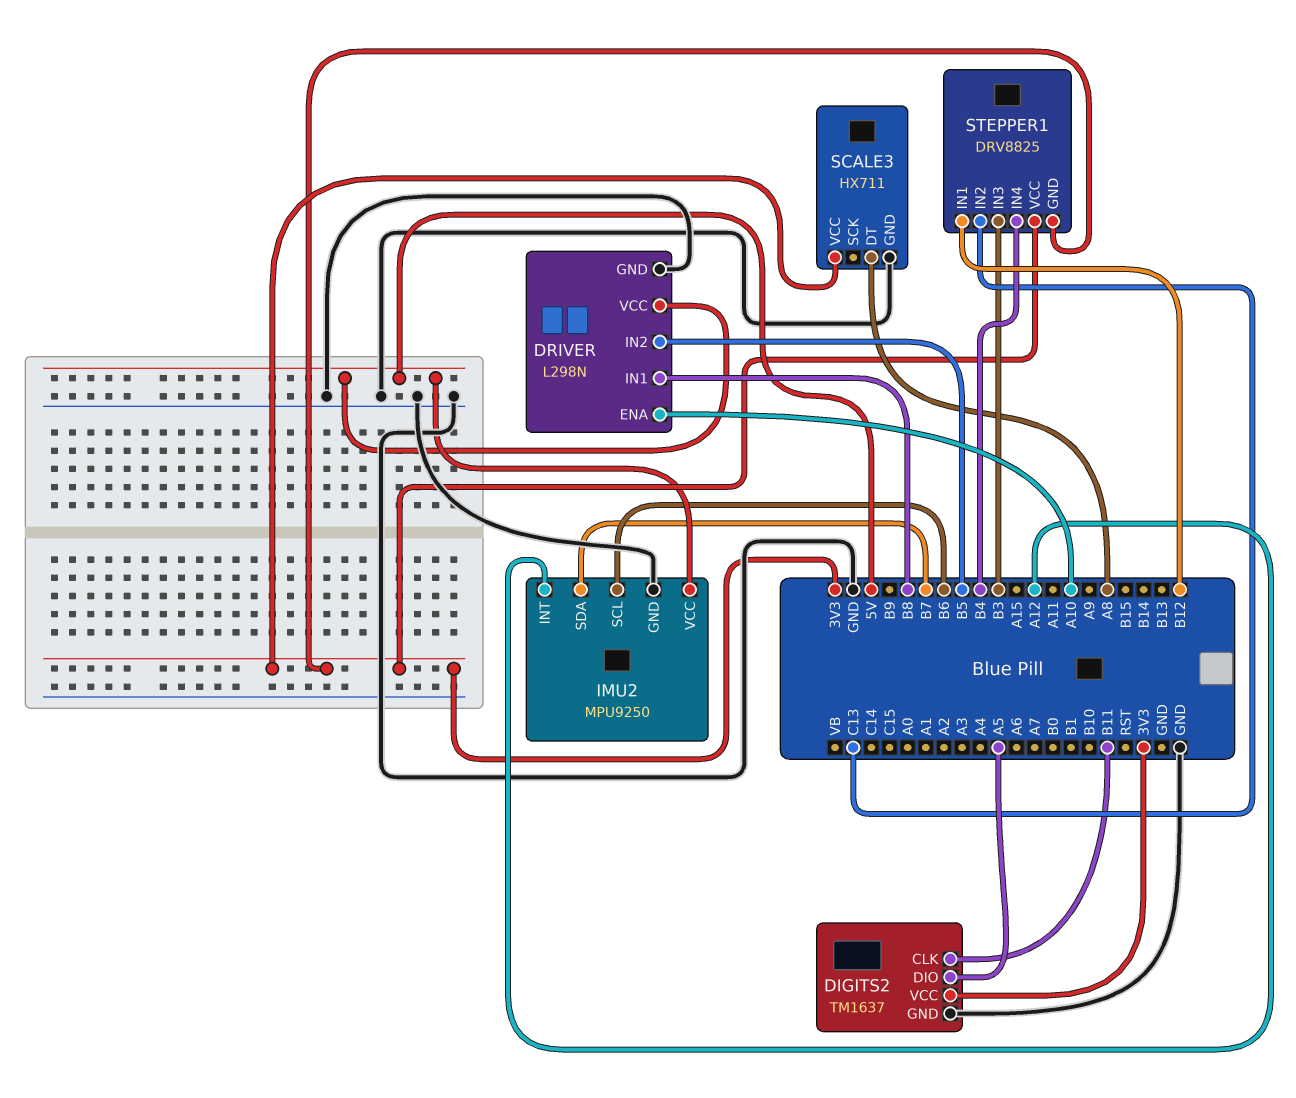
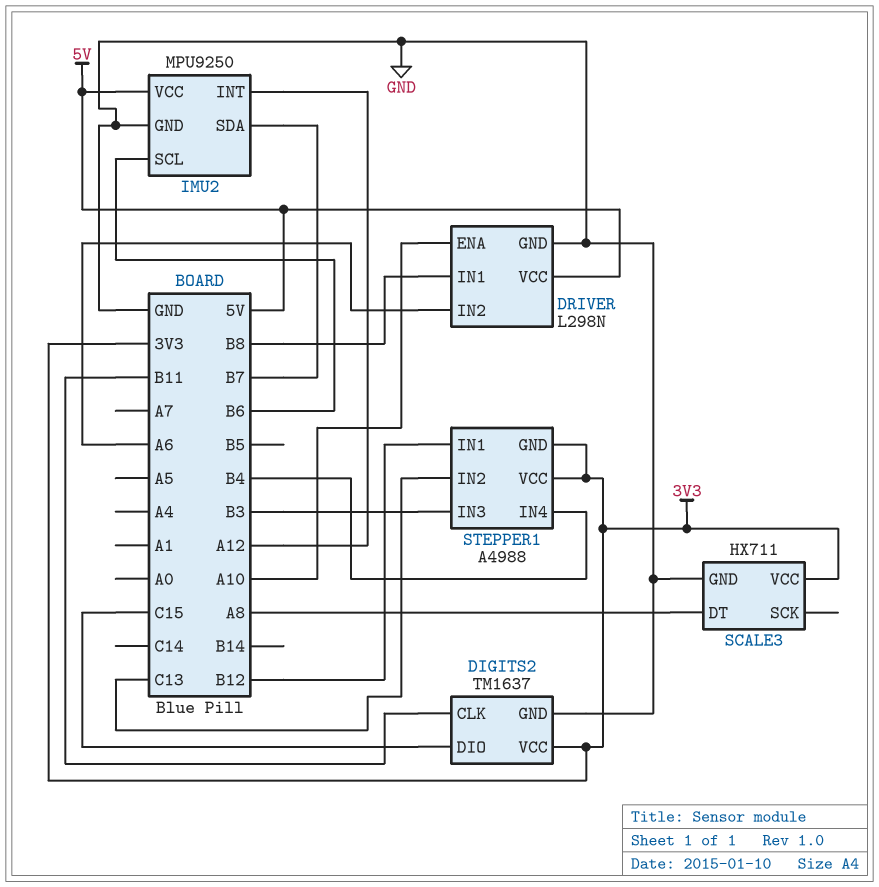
DIGITS2 pin DIO: A5 -> C15
DRIVER pin IN2: B5 -> A6
STEPPER1: DRV8825 -> A4988

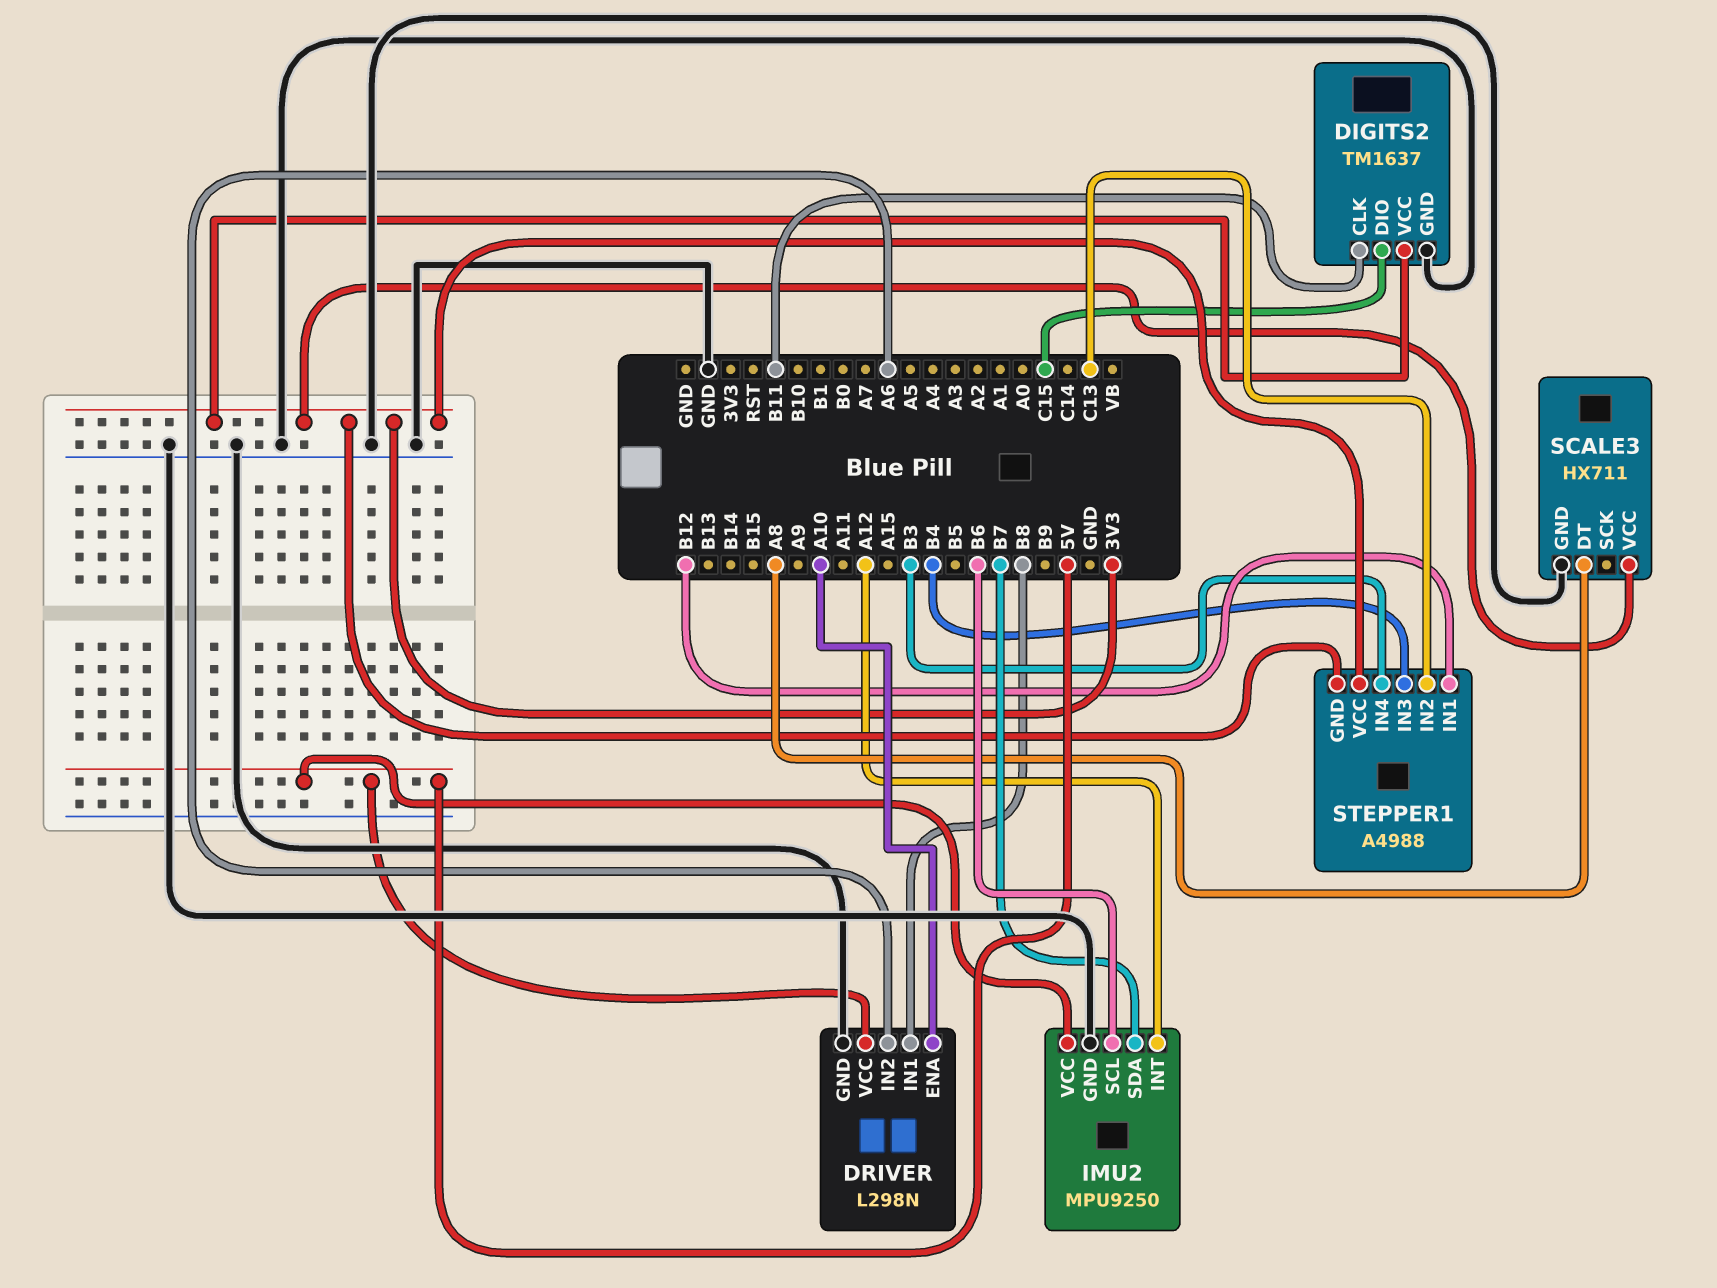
STEPPER1 pin IN3: B3 -> B4
STEPPER1 pin IN4: B4 -> B3

